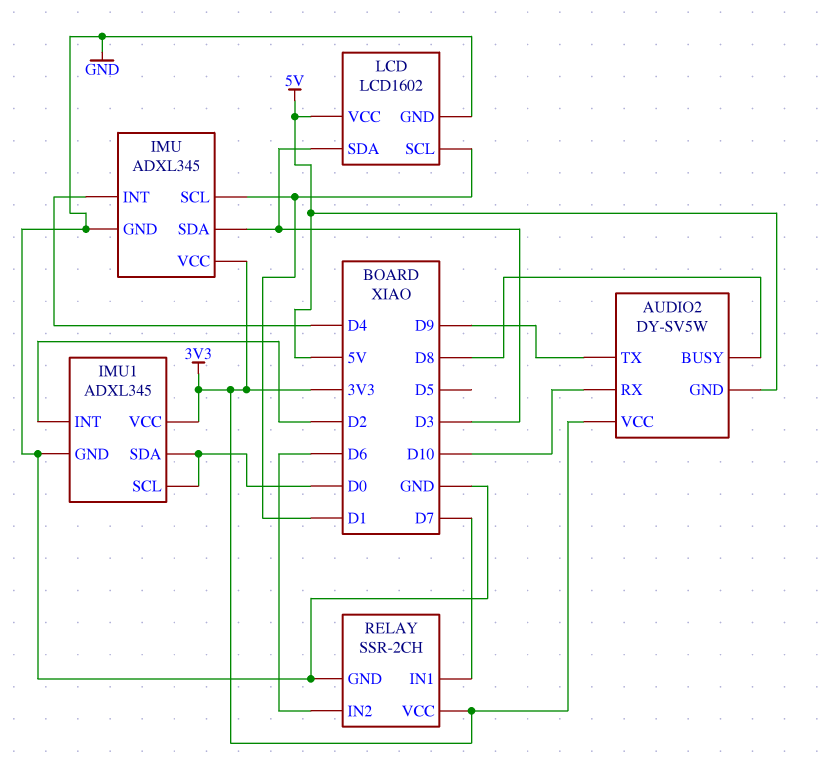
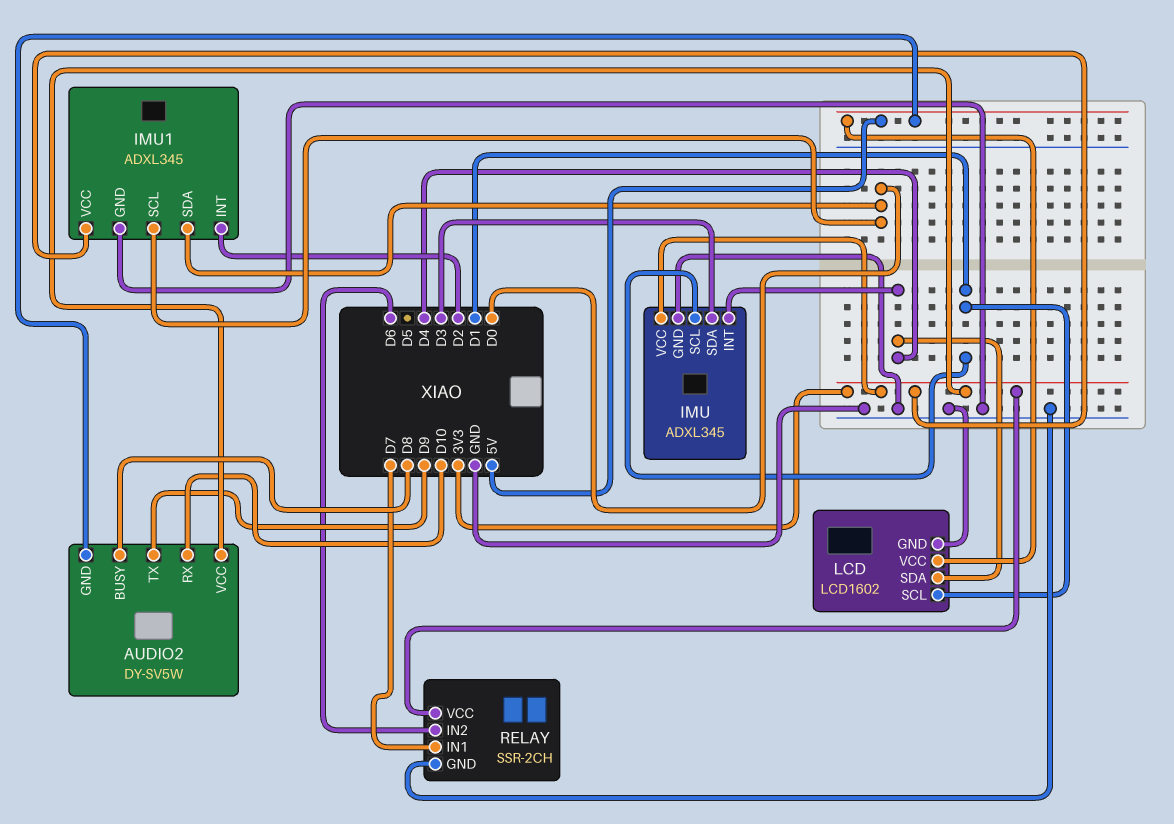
LCD pin SDA: D3 -> D4

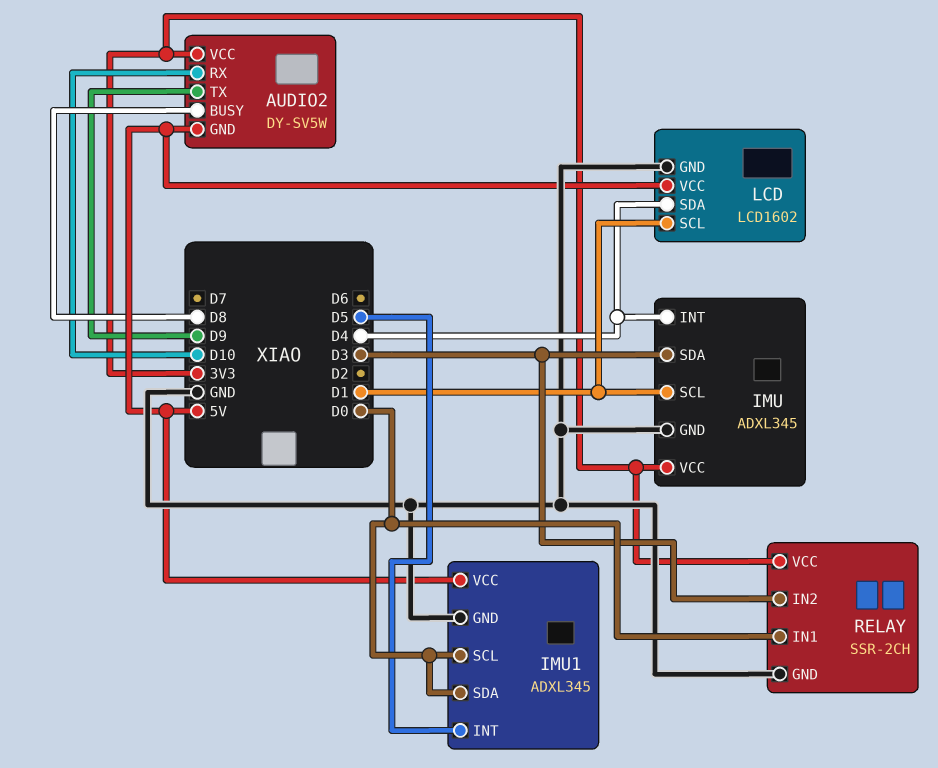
IMU1 pin INT: D2 -> D5
IMU1 pin VCC: 3V3 -> 5V
RELAY pin IN1: D7 -> D0
RELAY pin IN2: D6 -> D3

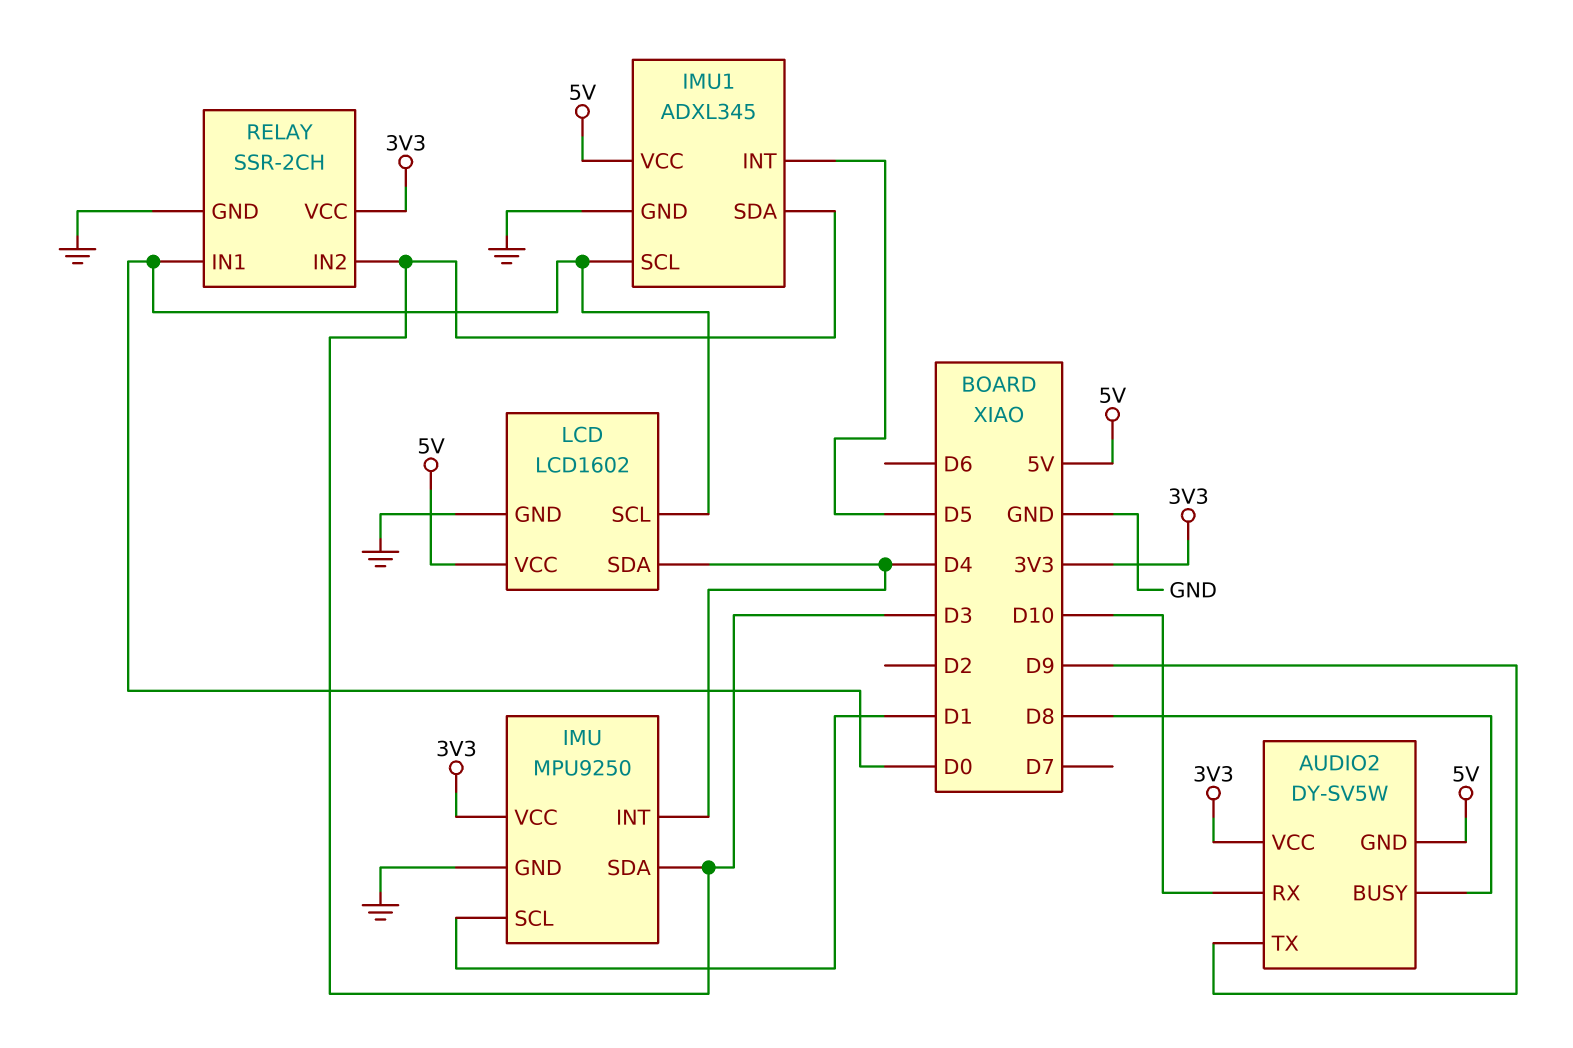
IMU: ADXL345 -> MPU9250
IMU1 pin SDA: D0 -> D3
LCD pin SCL: D1 -> D0

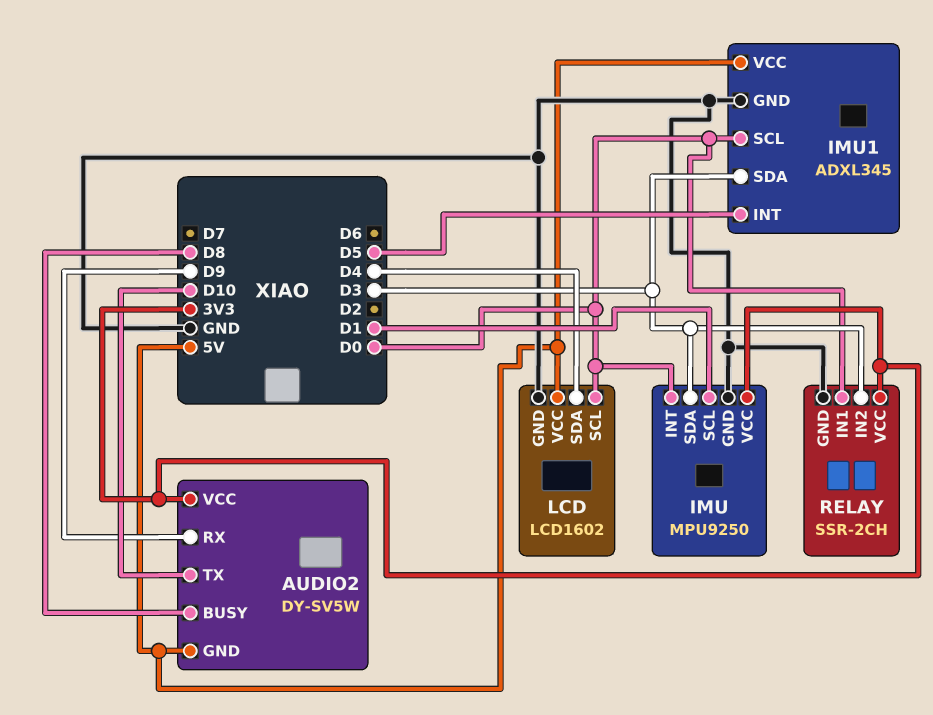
AUDIO2 pin RX: D10 -> D9
AUDIO2 pin TX: D9 -> D10
IMU pin INT: D4 -> D0

